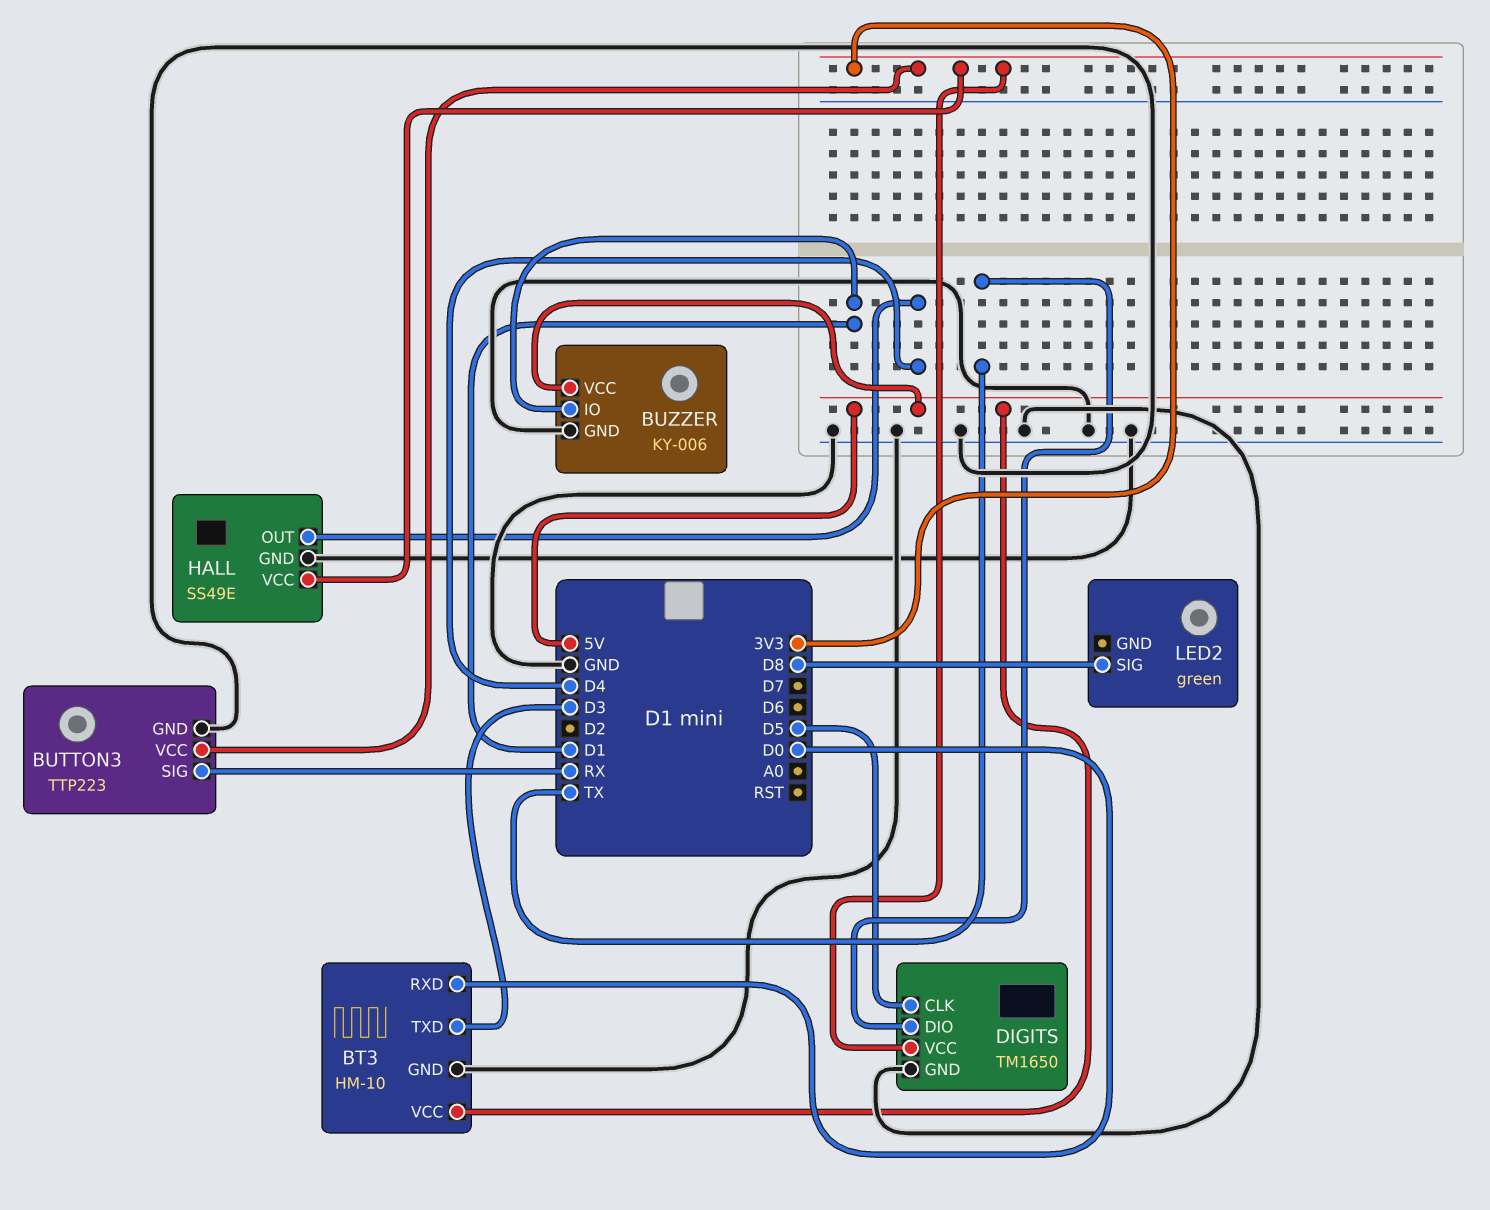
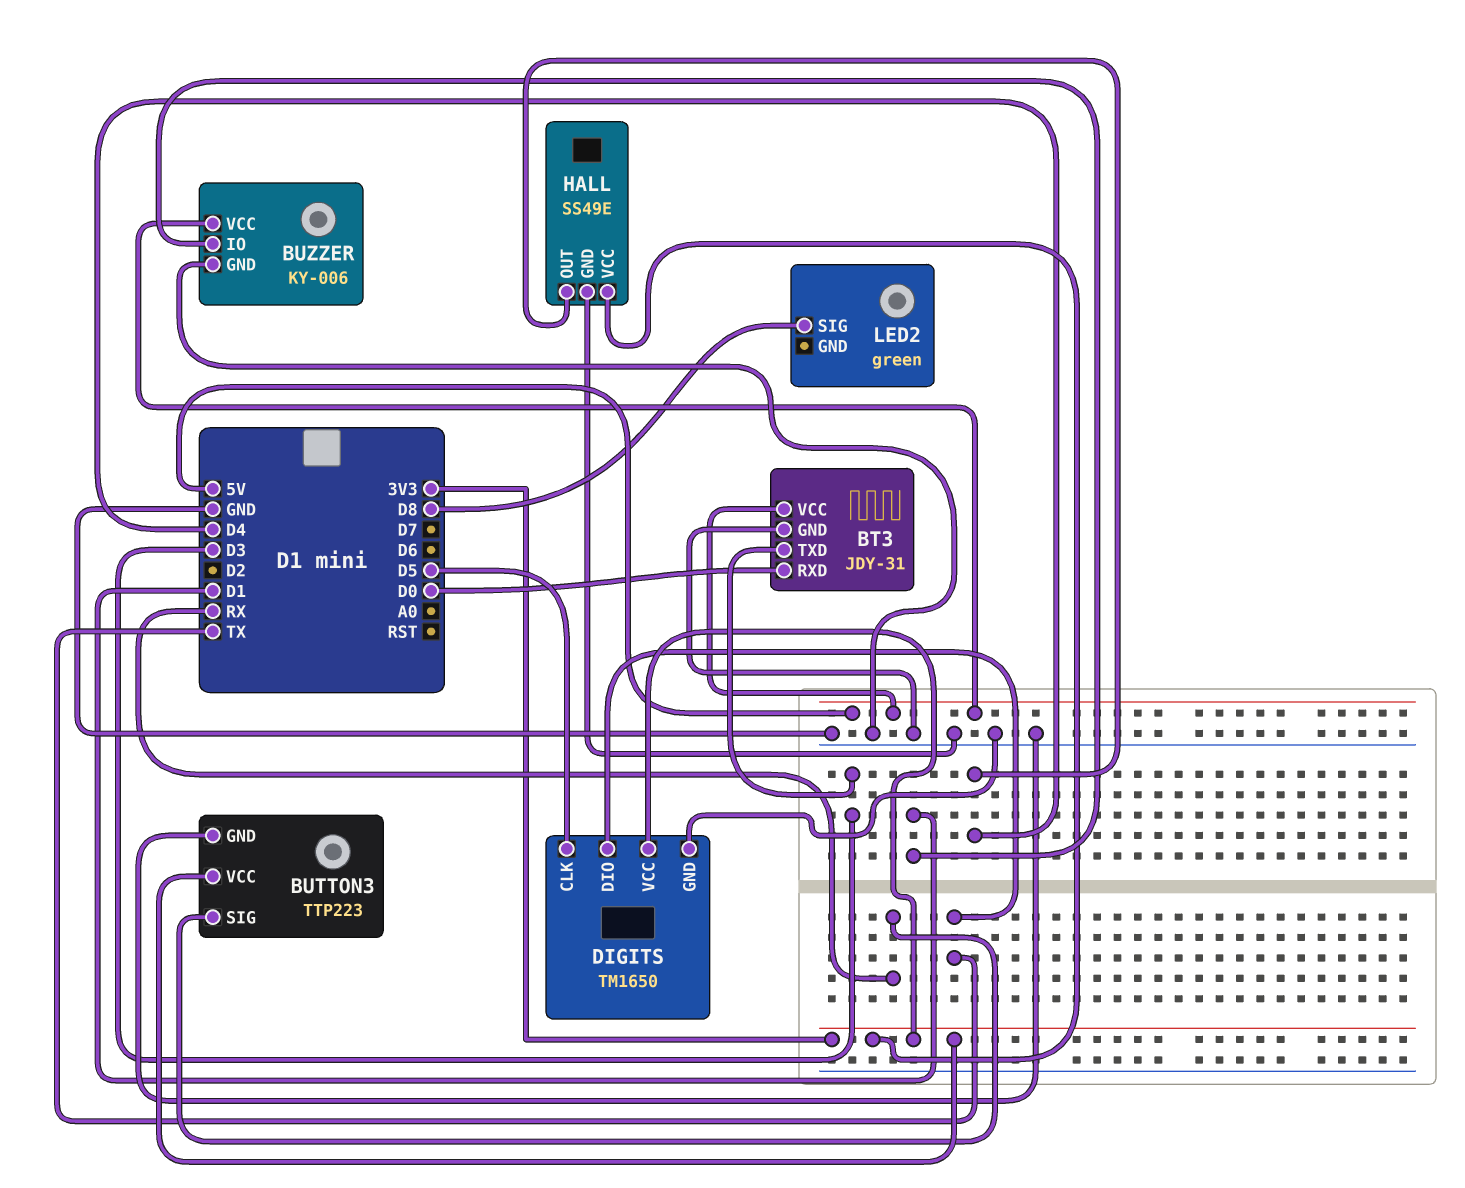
BT3: HM-10 -> JDY-31

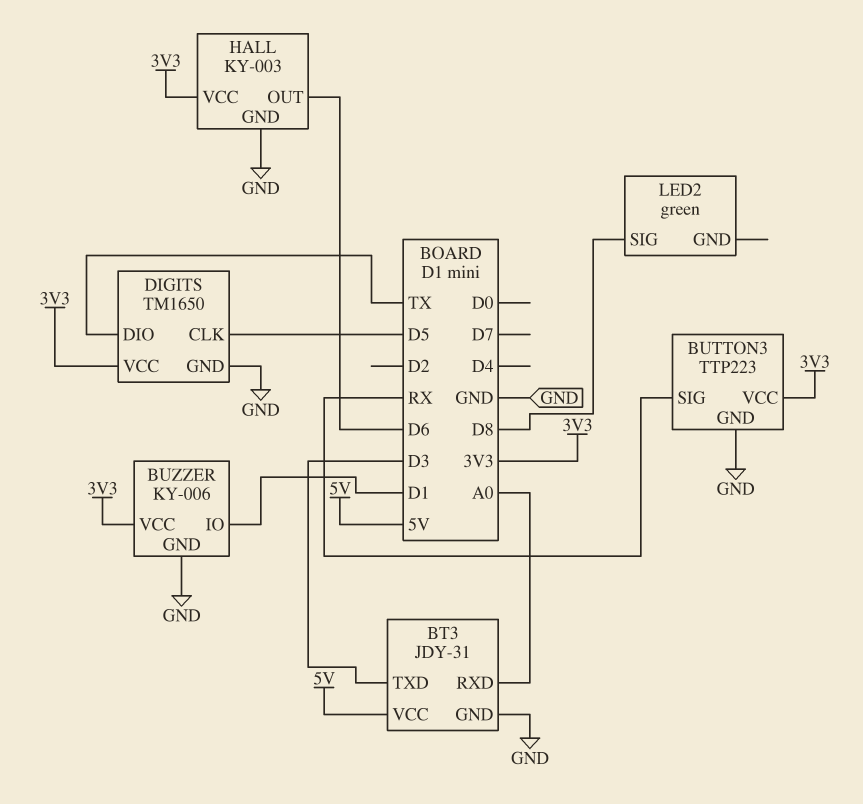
BT3 pin RXD: D0 -> A0
BUZZER pin VCC: 5V -> 3V3
HALL: SS49E -> KY-003
HALL pin OUT: D4 -> D6

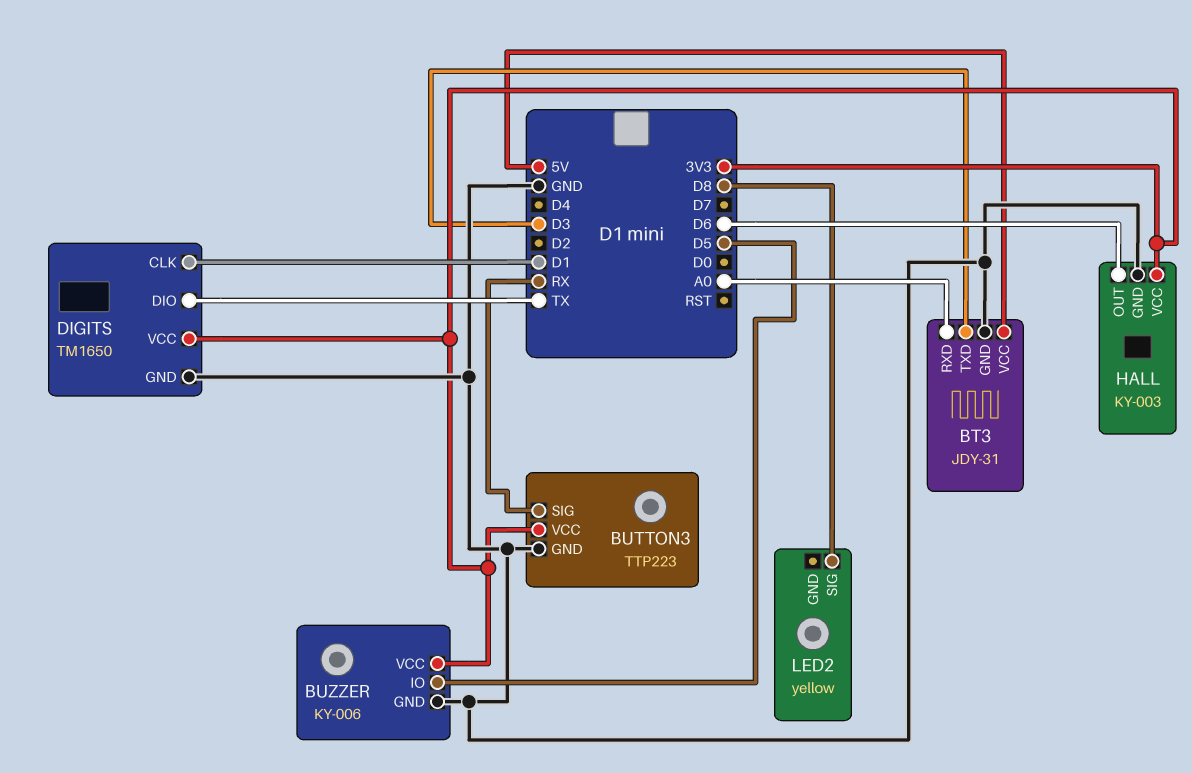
BUZZER pin IO: D1 -> D5
DIGITS pin CLK: D5 -> D1
LED2: green -> yellow

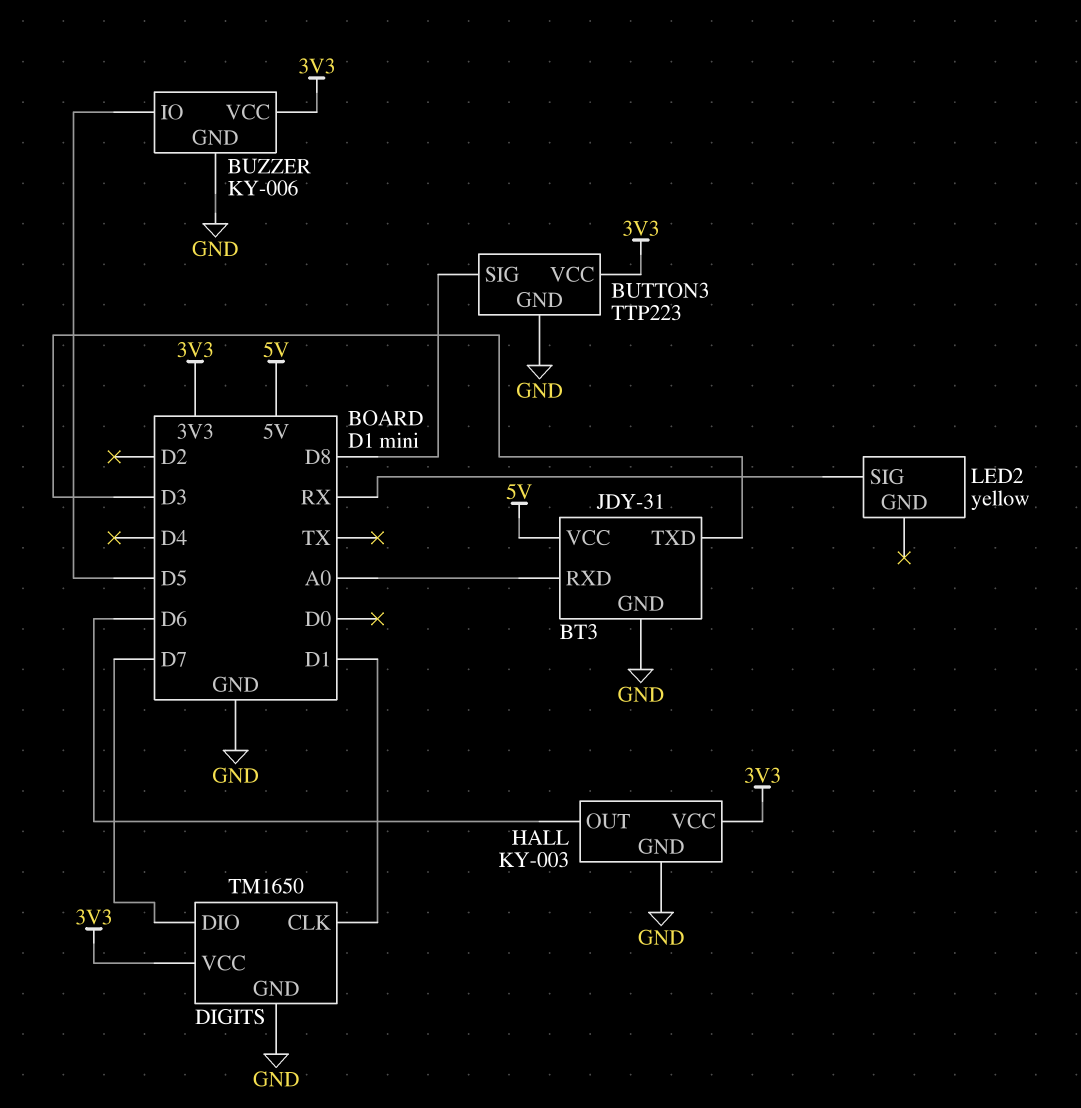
BUTTON3 pin SIG: RX -> D8
DIGITS pin DIO: TX -> D7
LED2 pin SIG: D8 -> RX

